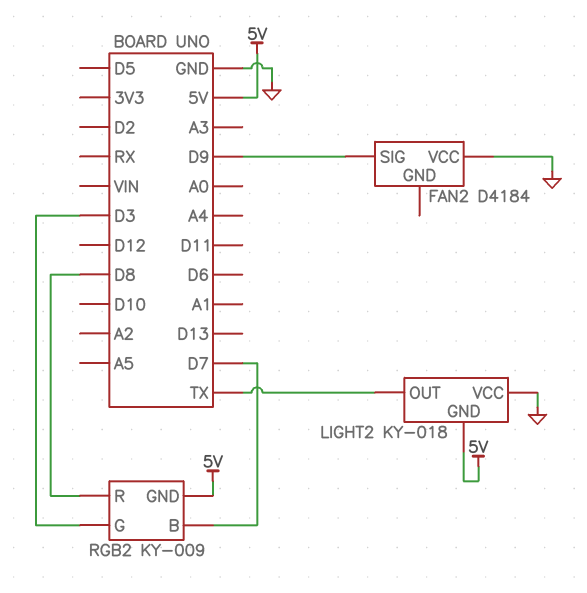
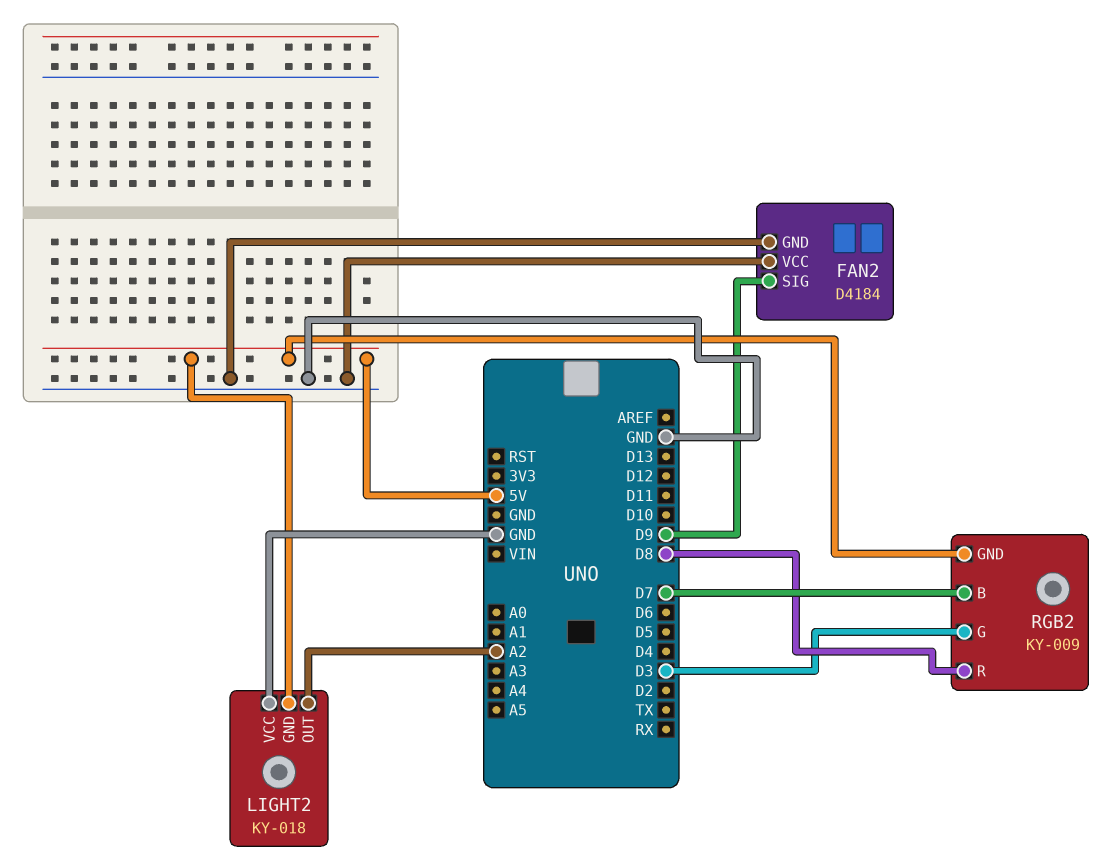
FAN2 pin GND: none -> GND
LIGHT2 pin OUT: TX -> A2

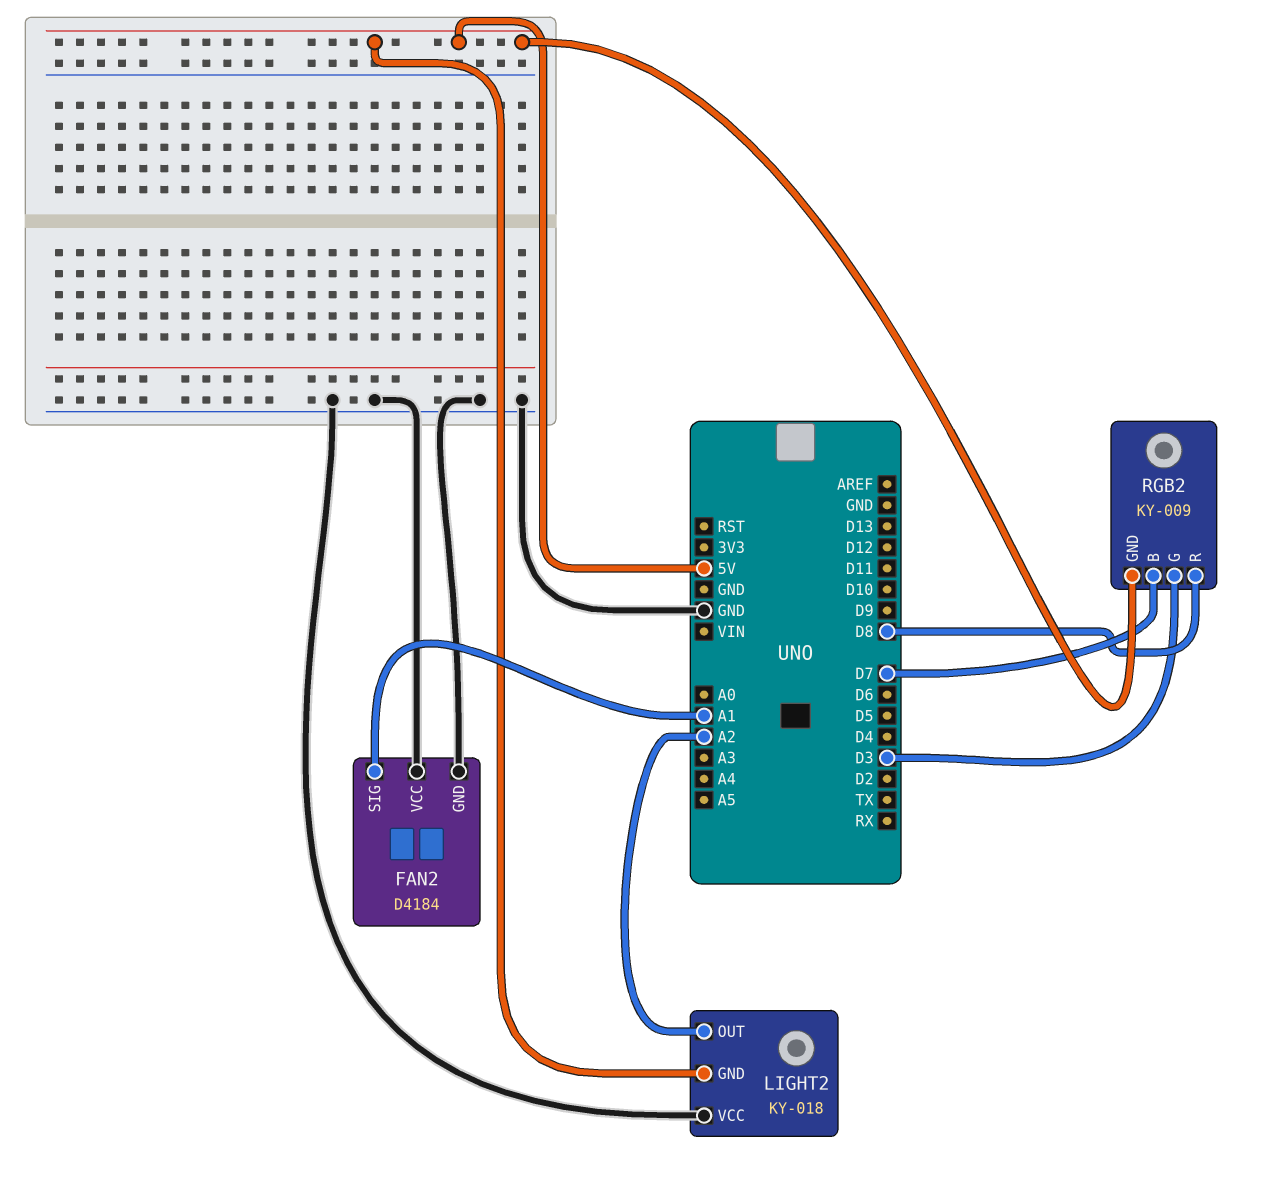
FAN2 pin SIG: D9 -> A1

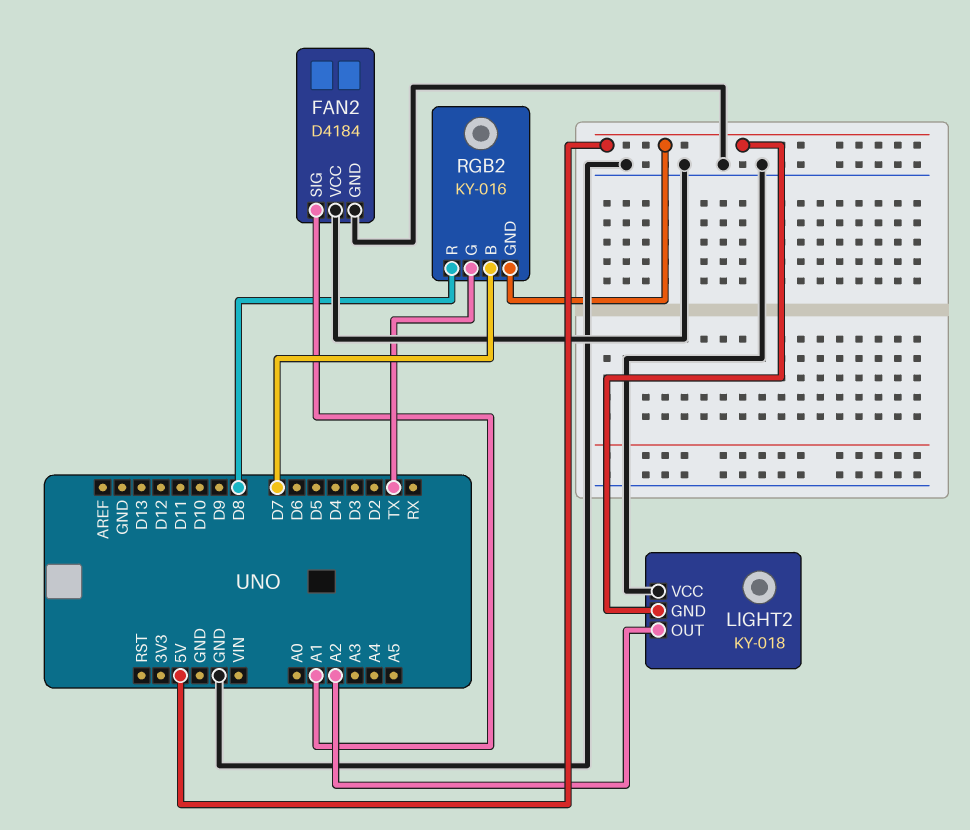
RGB2: KY-009 -> KY-016
RGB2 pin G: D3 -> TX

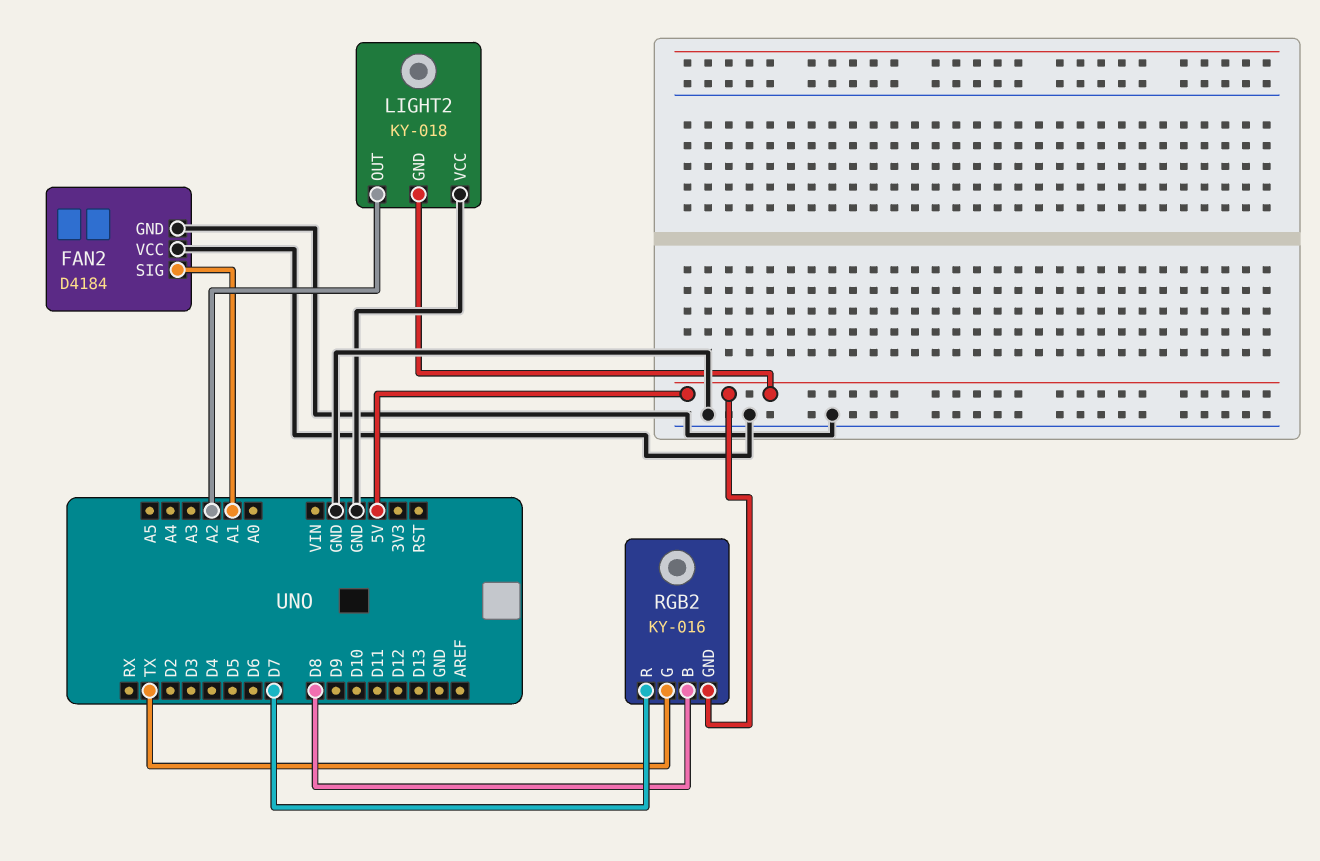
RGB2 pin B: D7 -> D8
RGB2 pin R: D8 -> D7

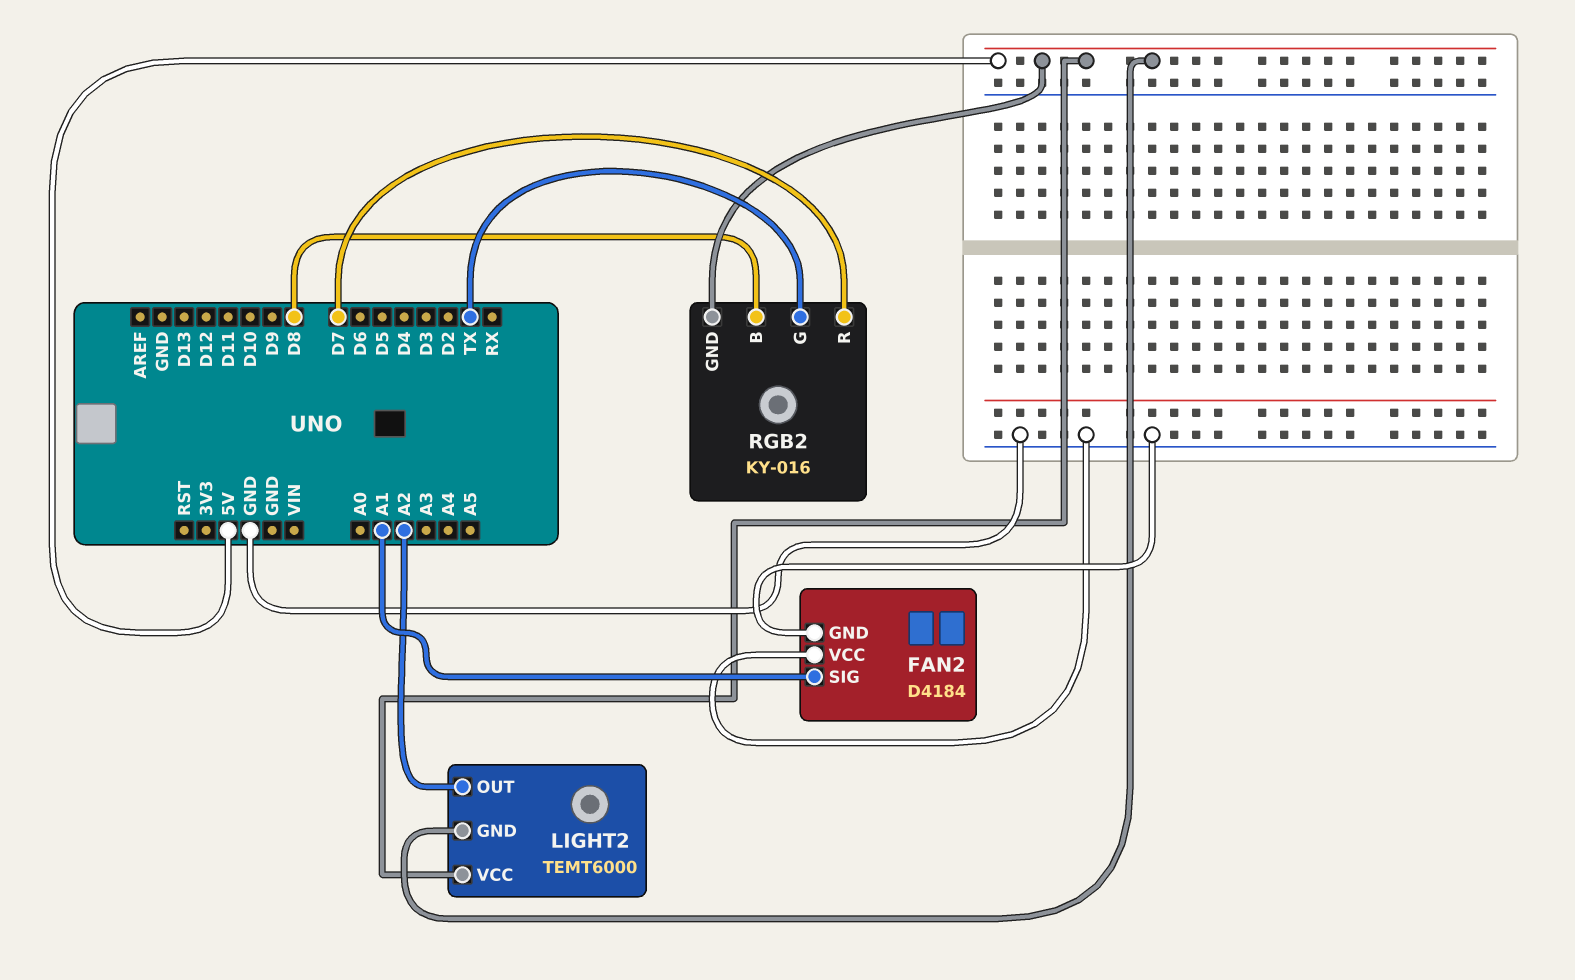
LIGHT2: KY-018 -> TEMT6000
LIGHT2 pin VCC: GND -> 5V

